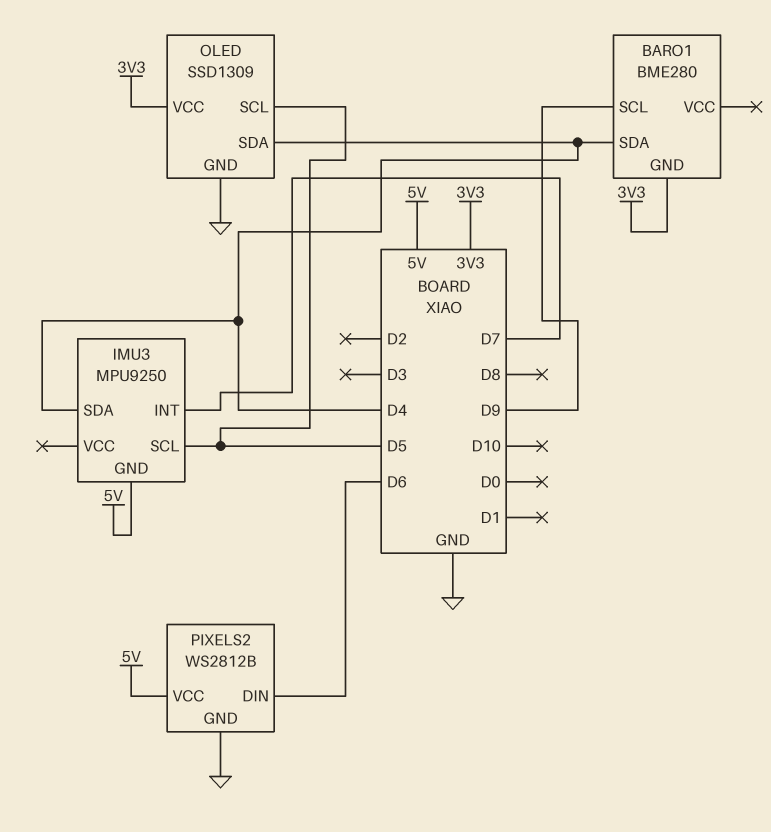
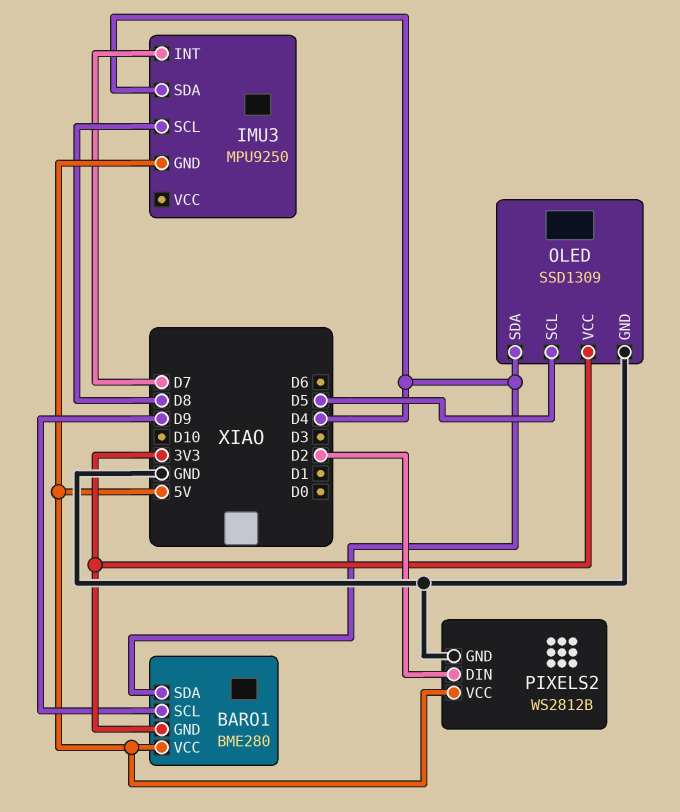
BARO1 pin VCC: none -> 5V
IMU3 pin SCL: D5 -> D8
PIXELS2 pin DIN: D6 -> D2

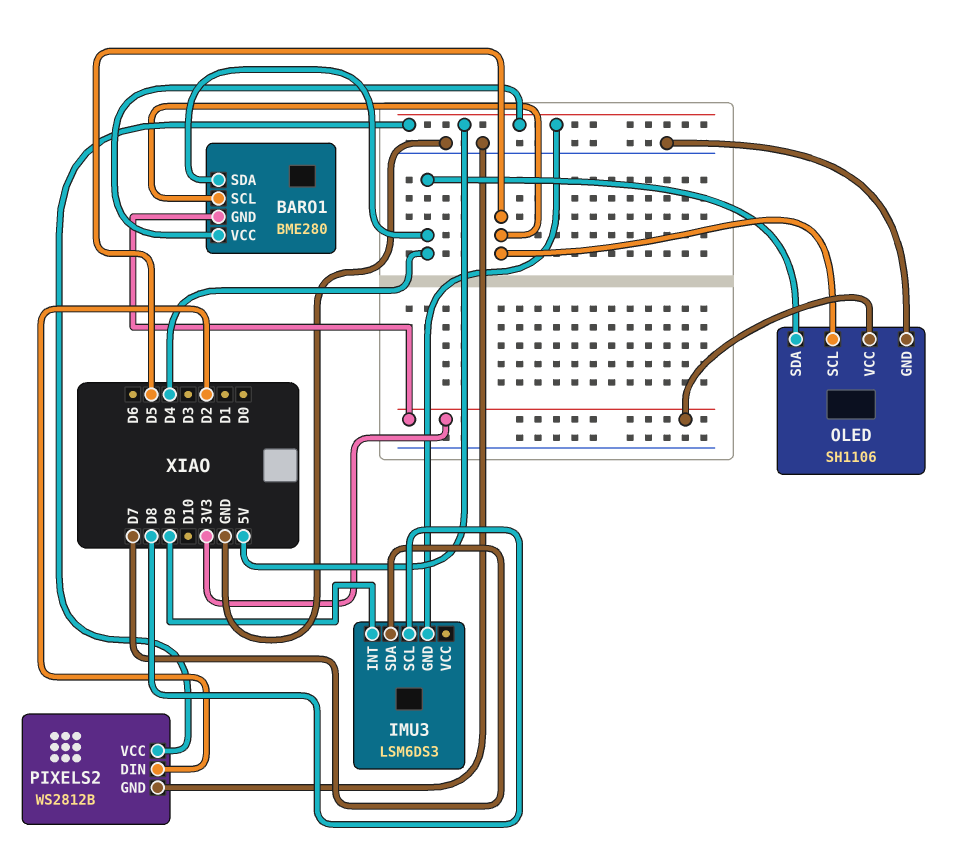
BARO1 pin SCL: D9 -> D5
IMU3: MPU9250 -> LSM6DS3
IMU3 pin INT: D7 -> D9
IMU3 pin SDA: D4 -> D7
OLED: SSD1309 -> SH1106

